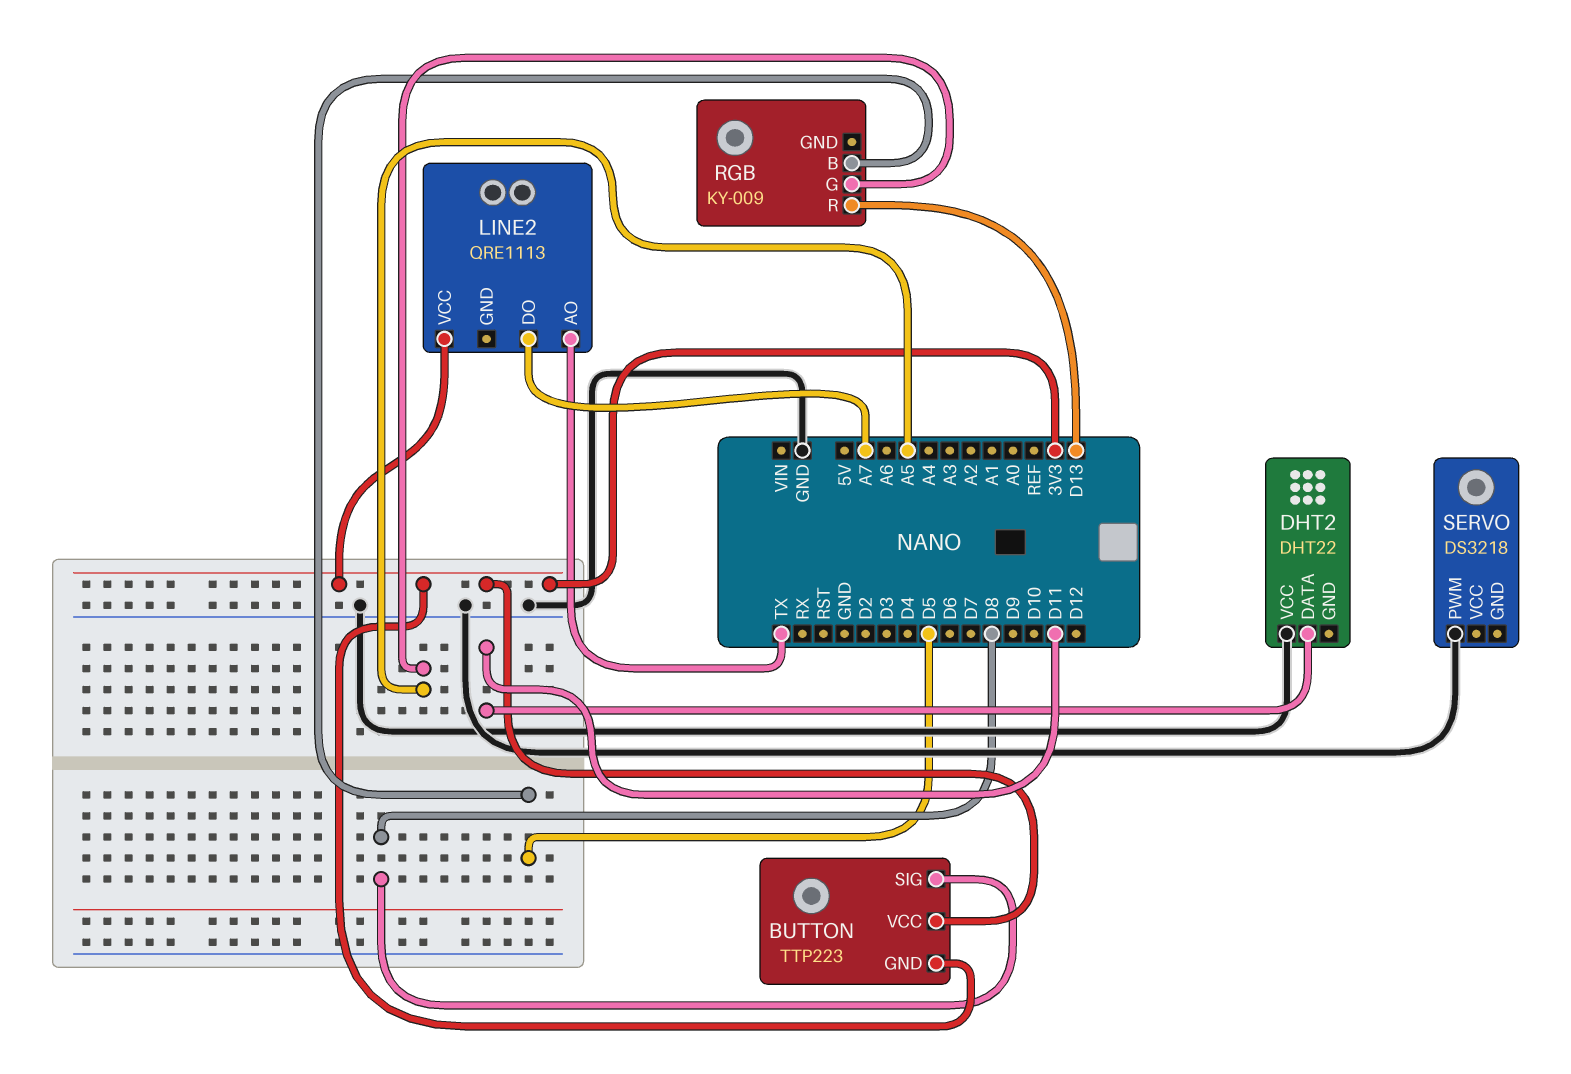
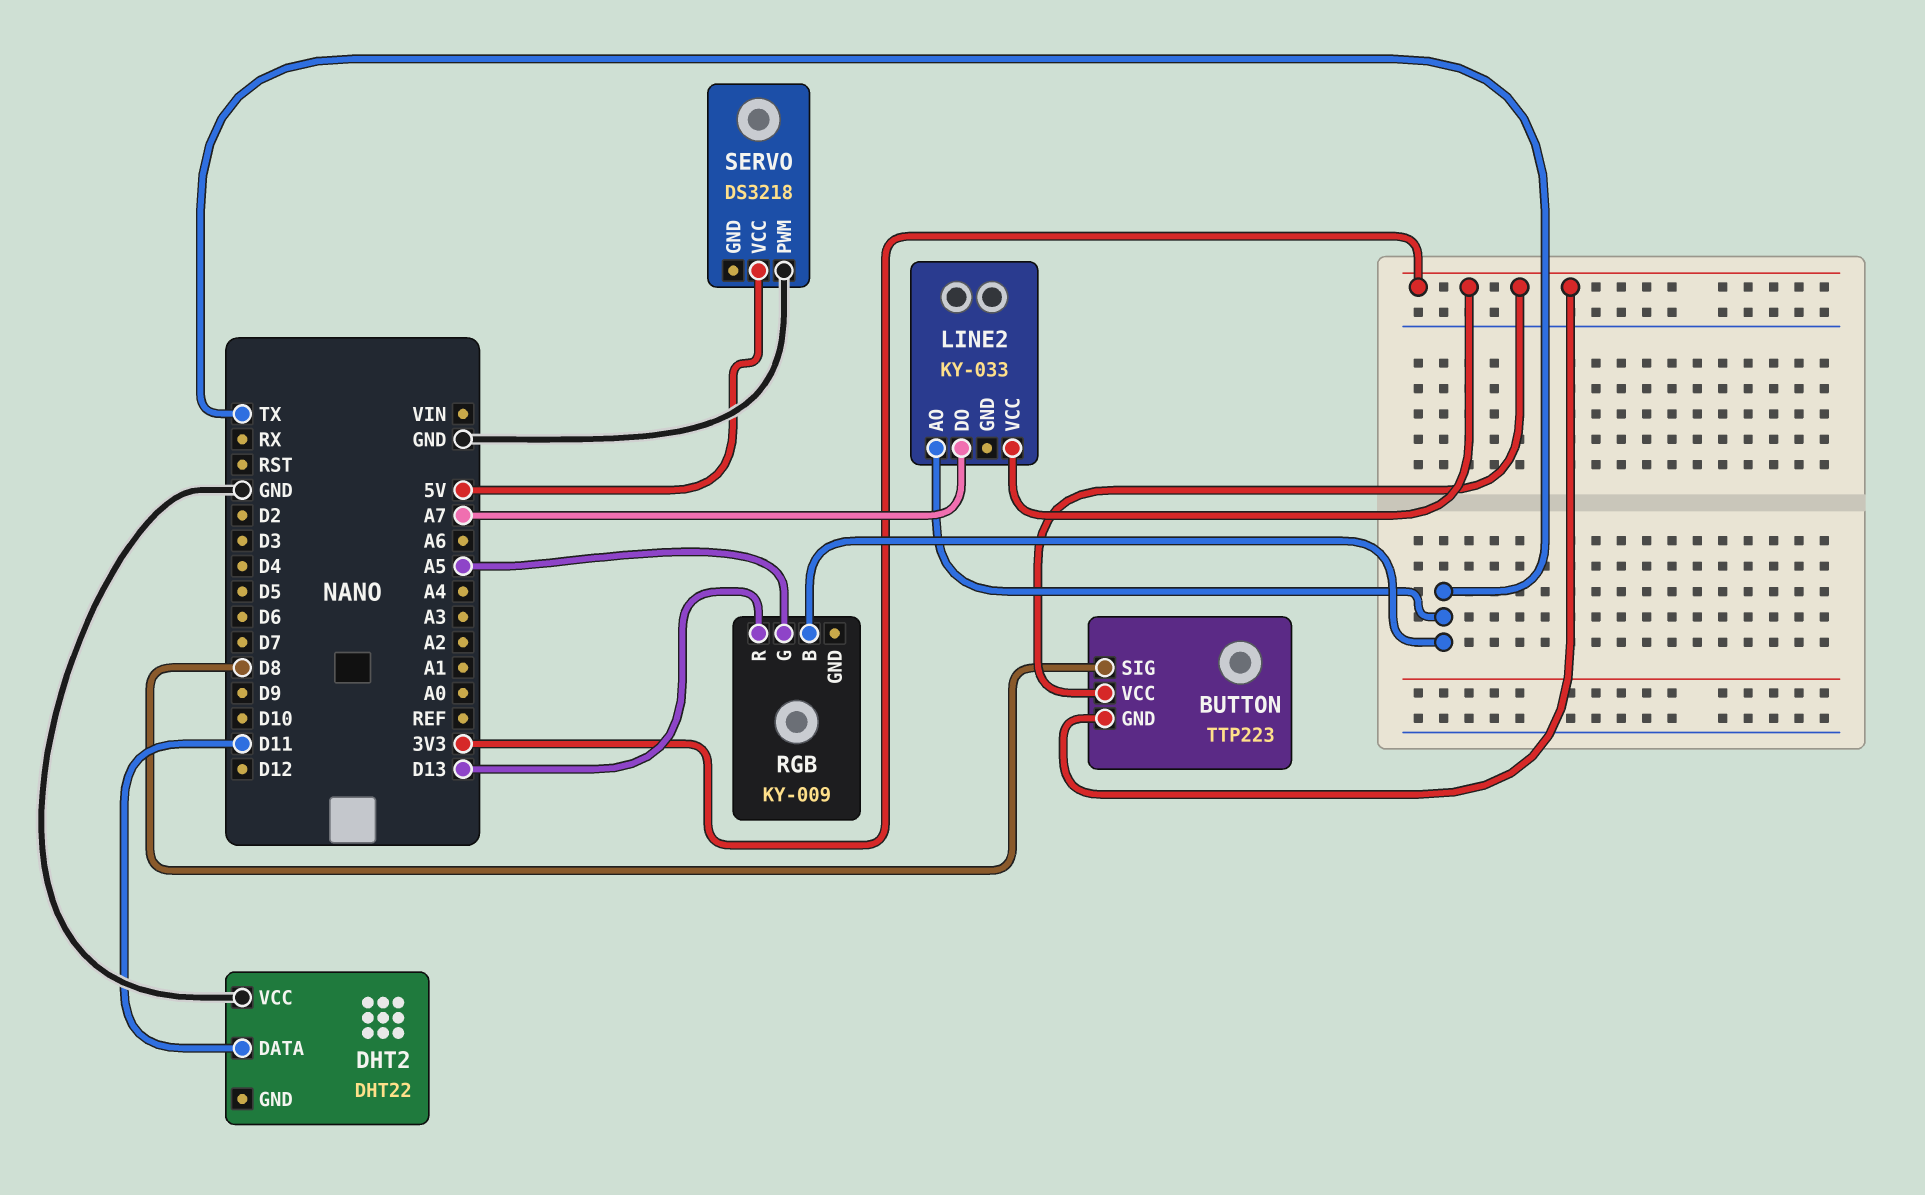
LINE2: QRE1113 -> KY-033
RGB pin B: D5 -> TX
SERVO pin VCC: none -> 5V

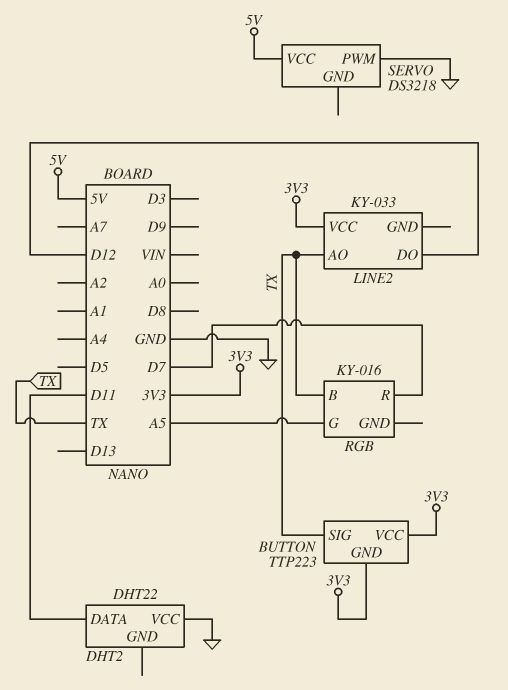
BUTTON pin SIG: D8 -> TX
LINE2 pin DO: A7 -> D12
RGB: KY-009 -> KY-016
RGB pin R: D13 -> D7

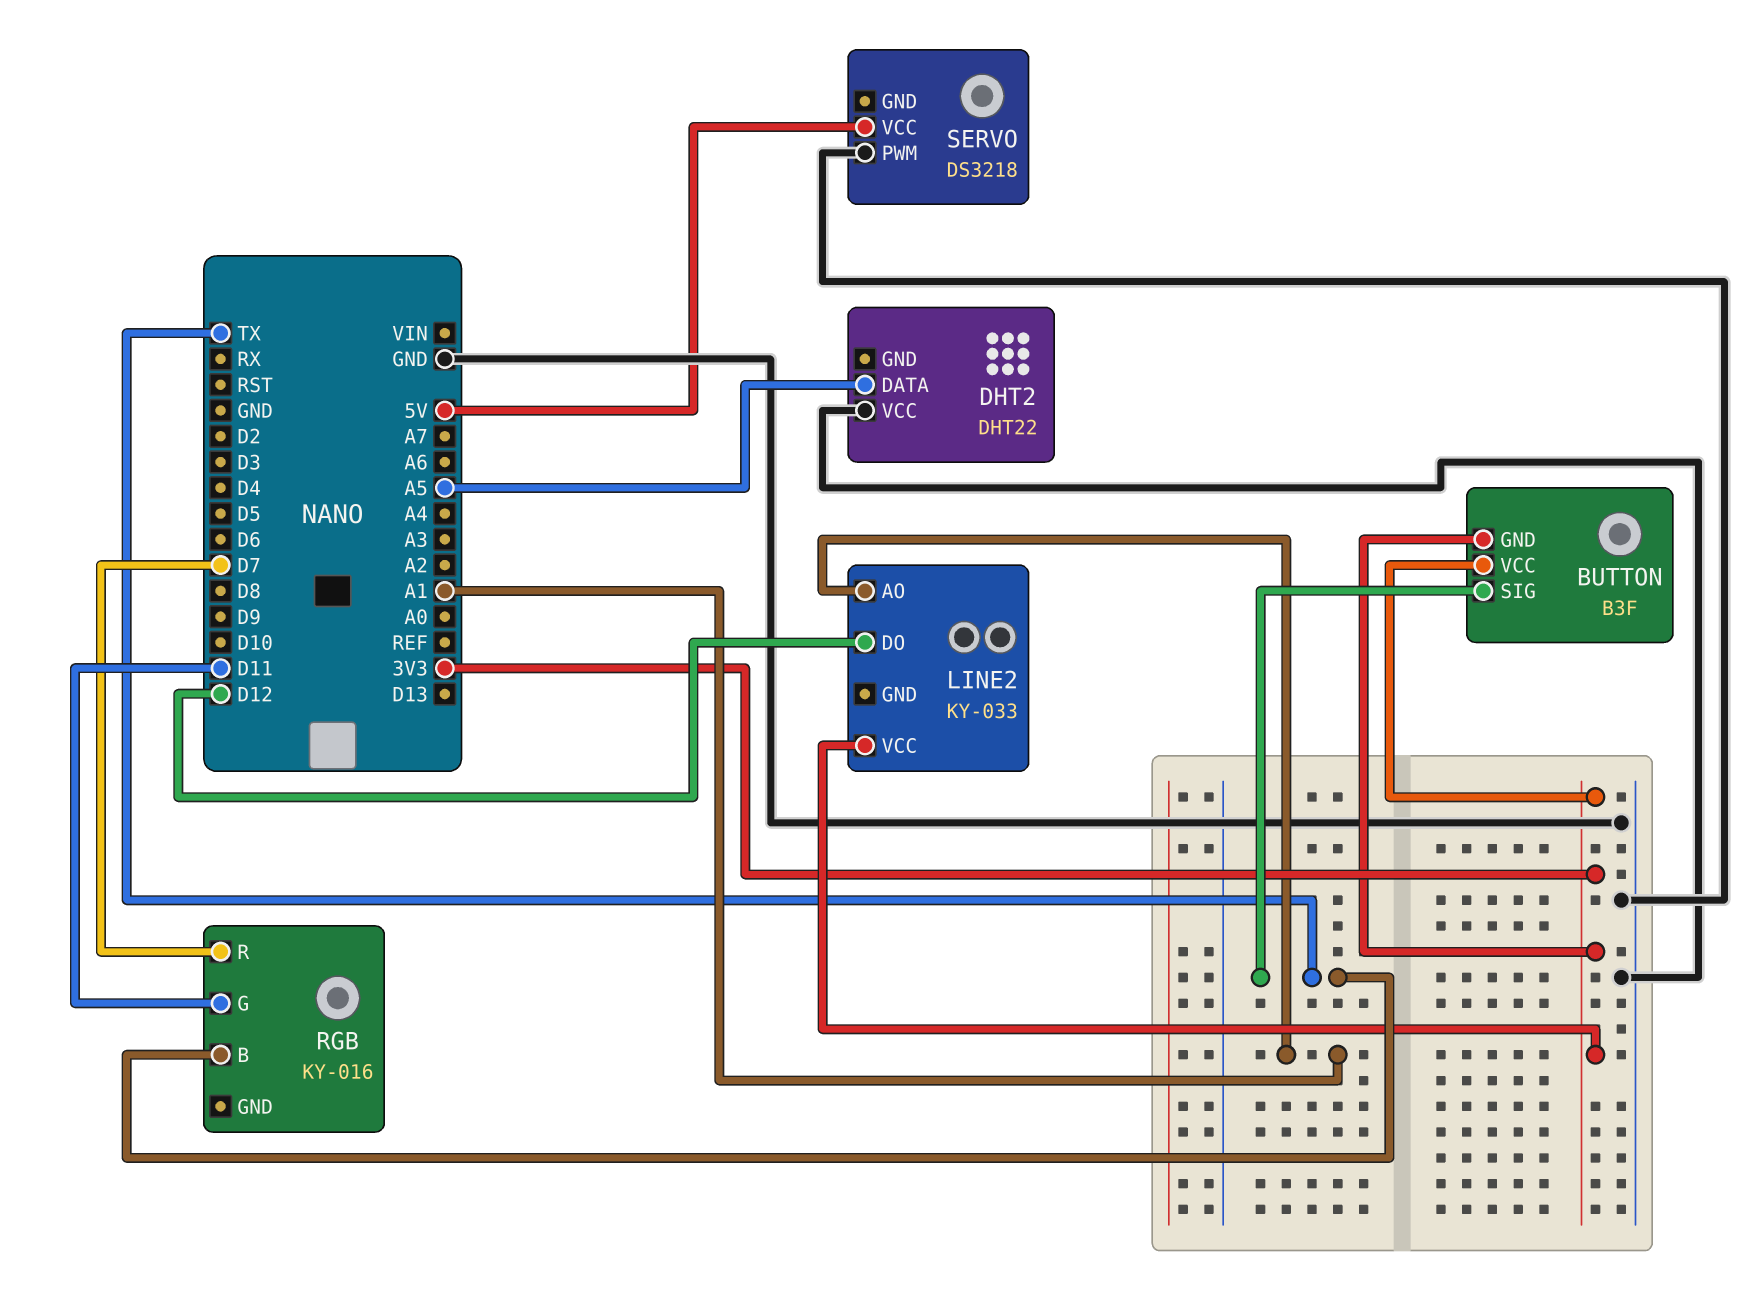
BUTTON: TTP223 -> B3F
DHT2 pin DATA: D11 -> A5
LINE2 pin AO: TX -> A1
RGB pin G: A5 -> D11

